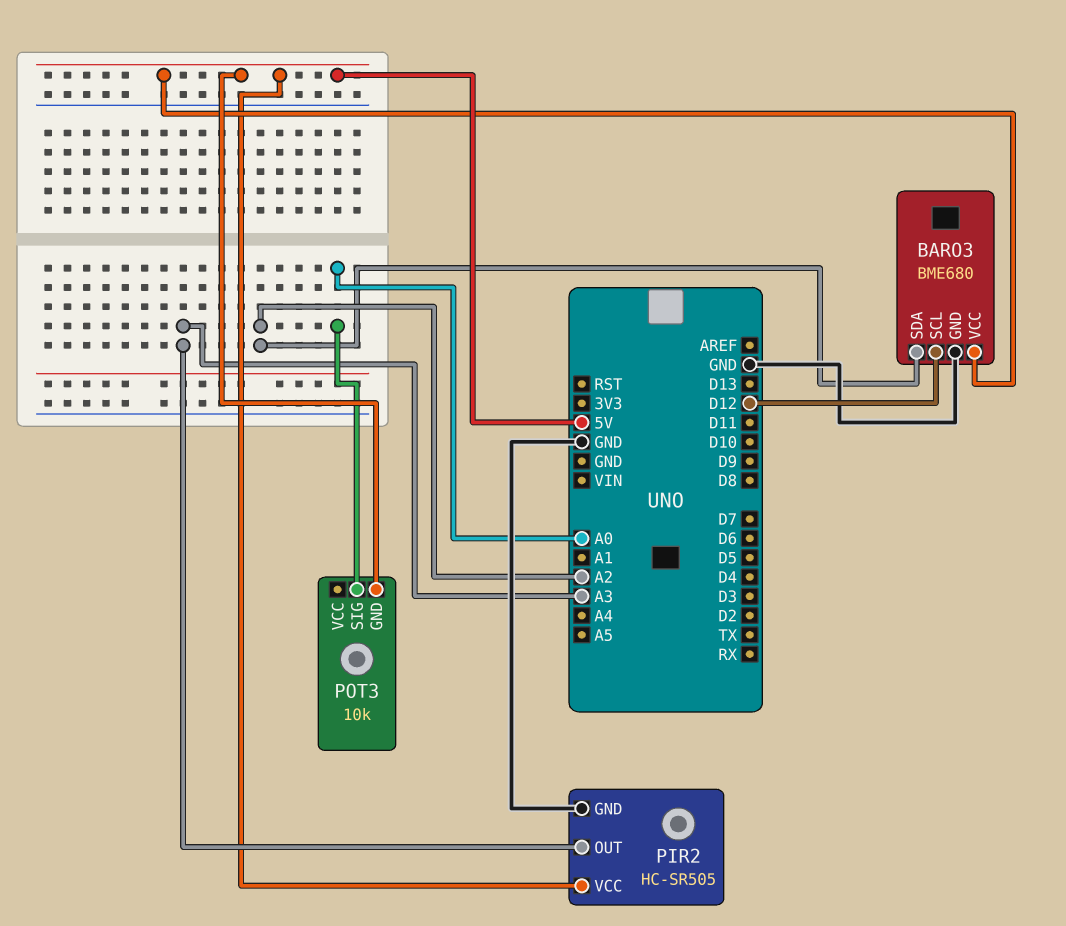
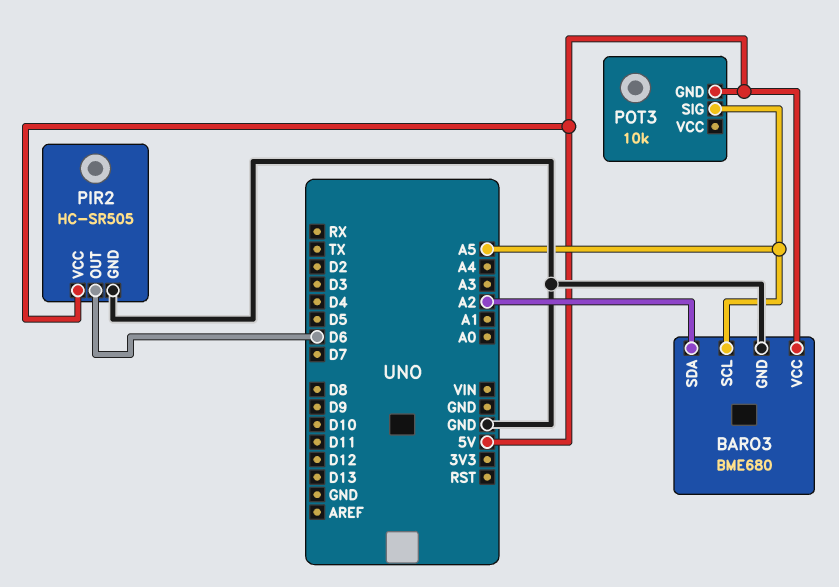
BARO3 pin SCL: D12 -> A5
PIR2 pin OUT: A3 -> D6
POT3 pin SIG: A0 -> A5

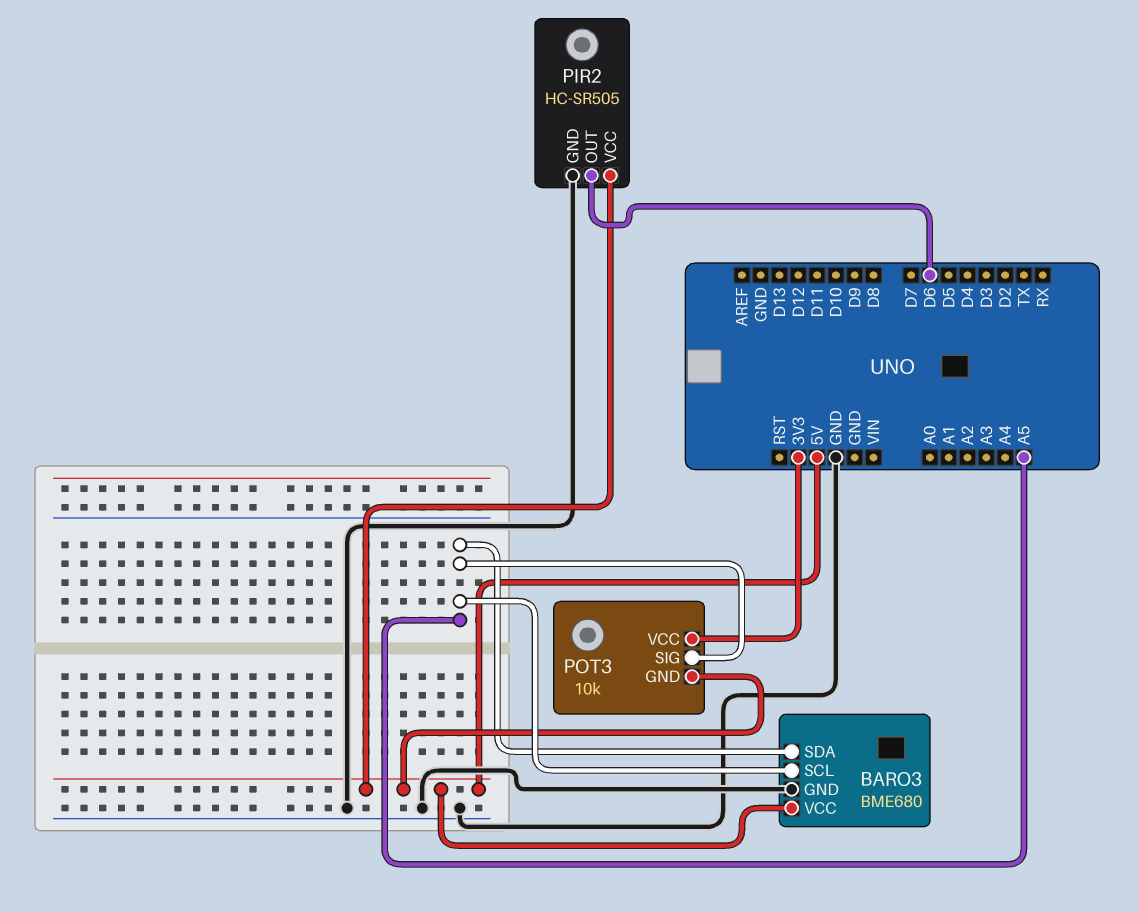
BARO3 pin SDA: A2 -> A5
POT3 pin VCC: none -> 3V3

